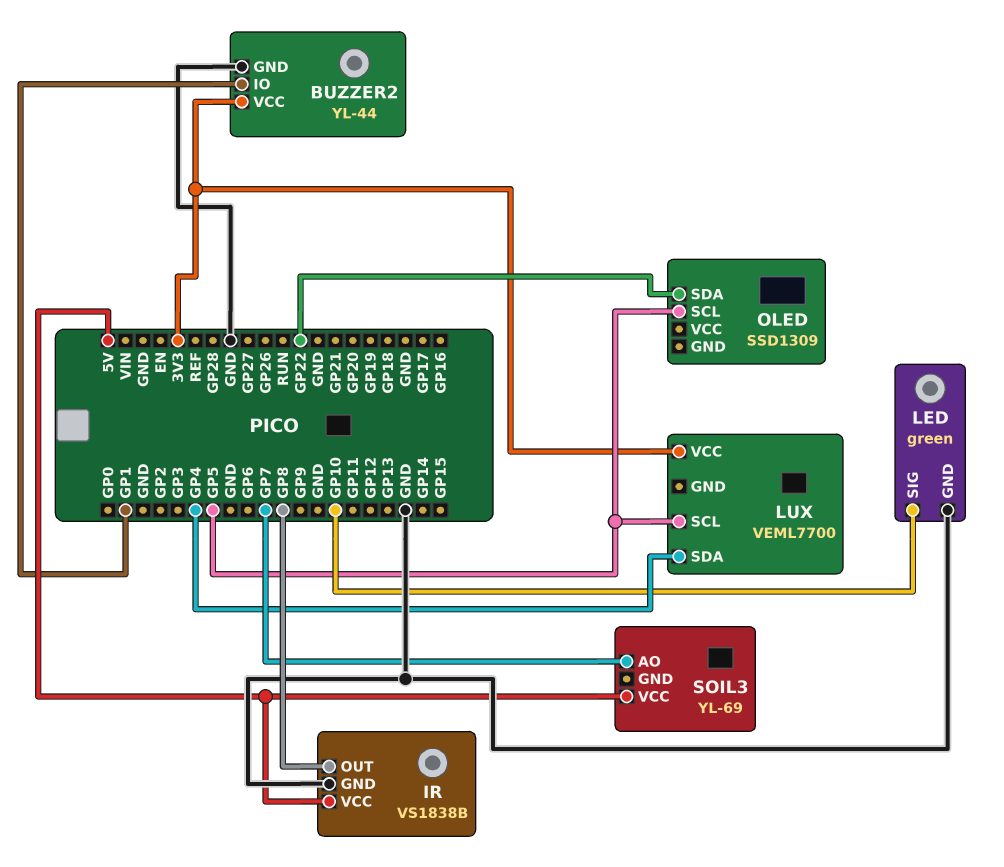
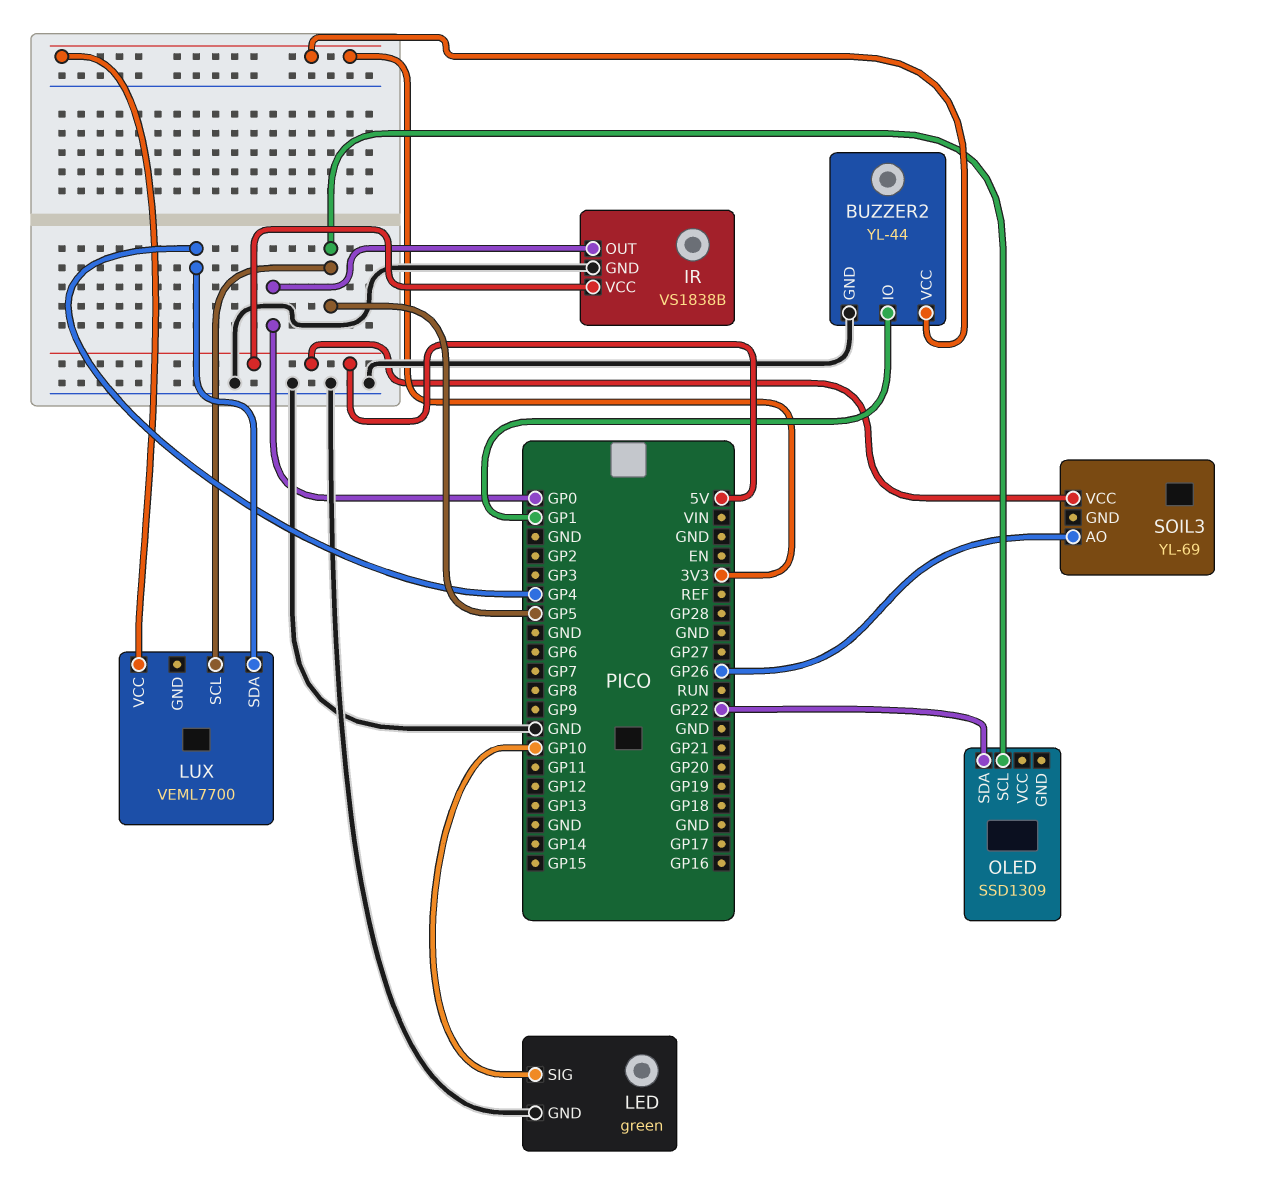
IR pin OUT: GP8 -> GP0
SOIL3 pin AO: GP7 -> GP26

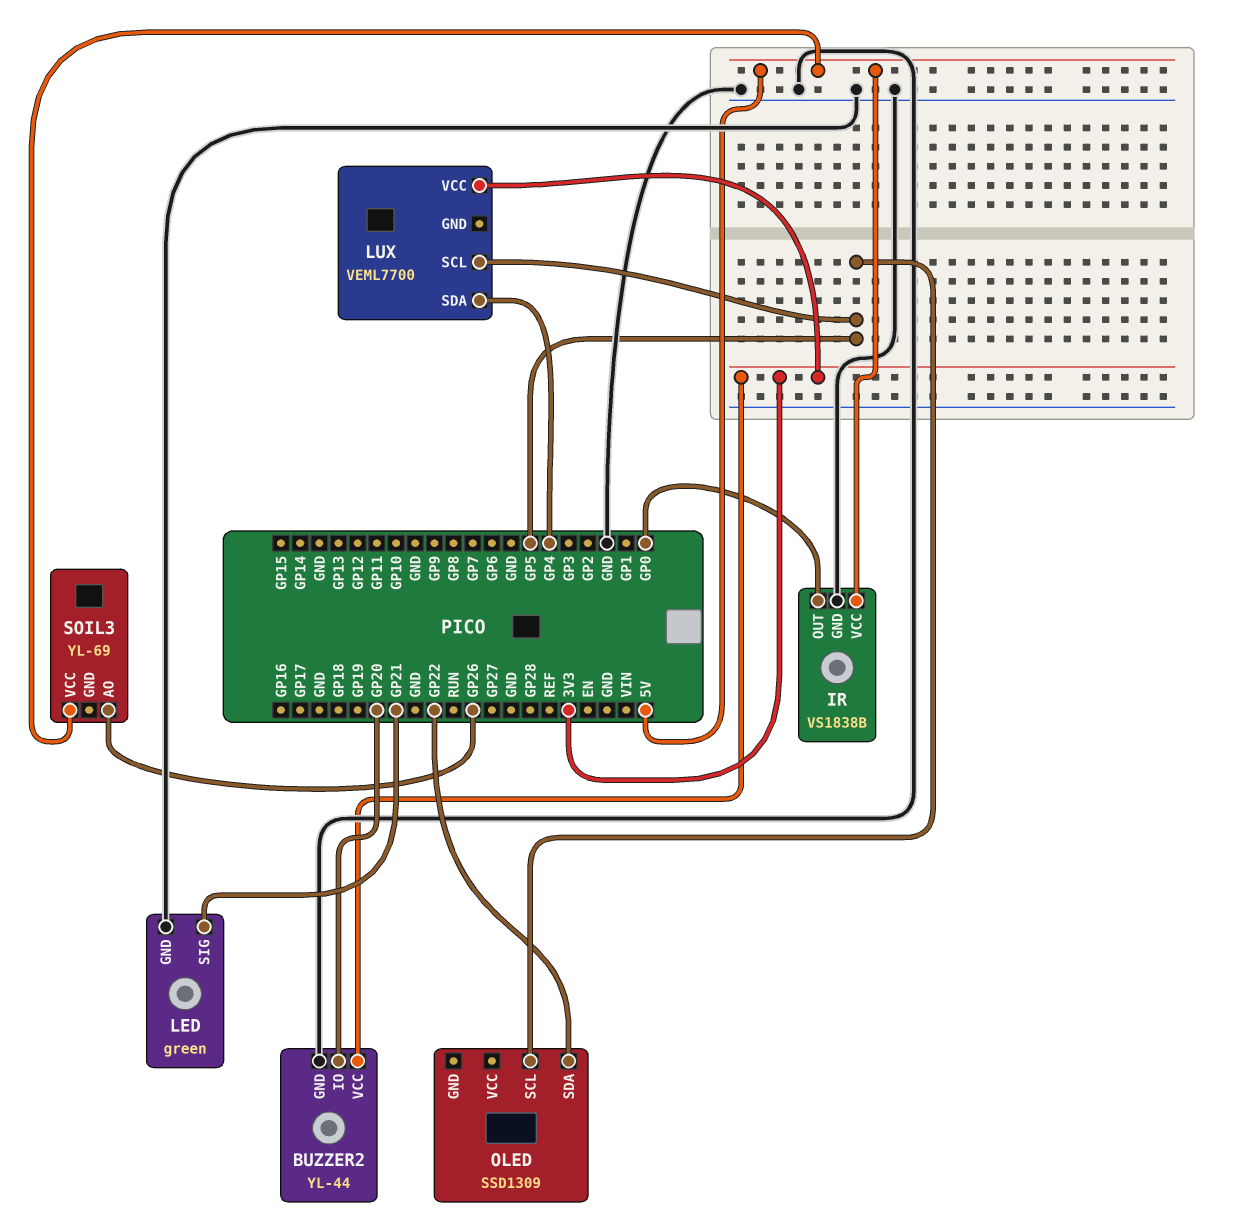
BUZZER2 pin IO: GP1 -> GP20
LED pin SIG: GP10 -> GP21

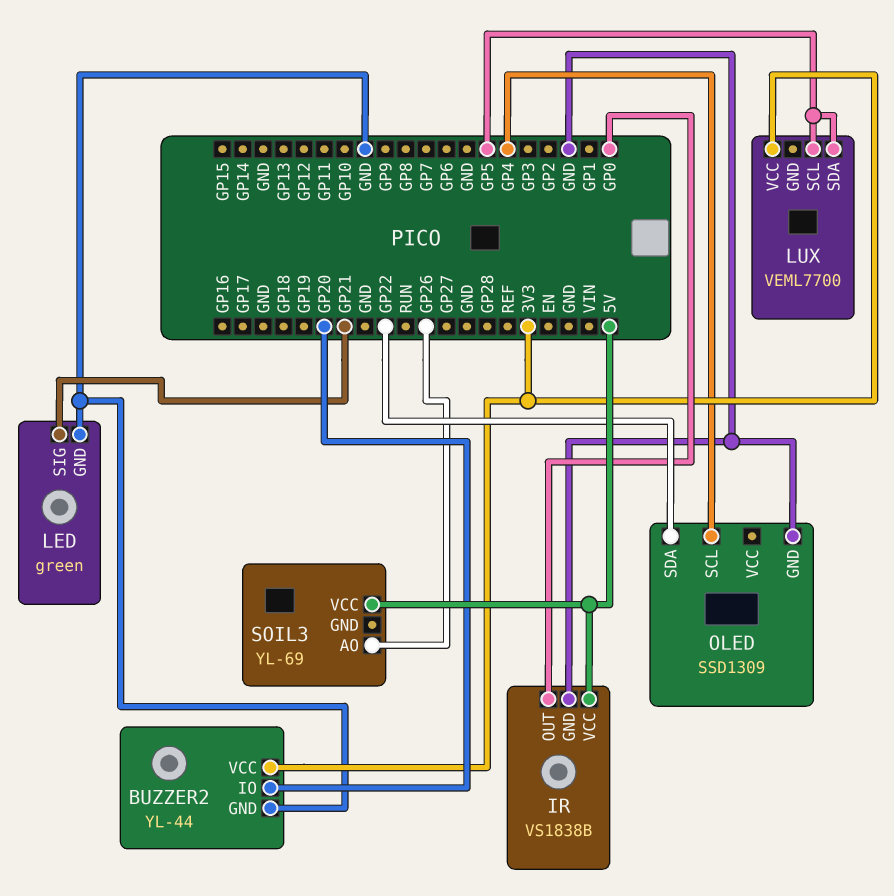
LUX pin SDA: GP4 -> GP5
OLED pin GND: none -> GND
OLED pin SCL: GP5 -> GP4

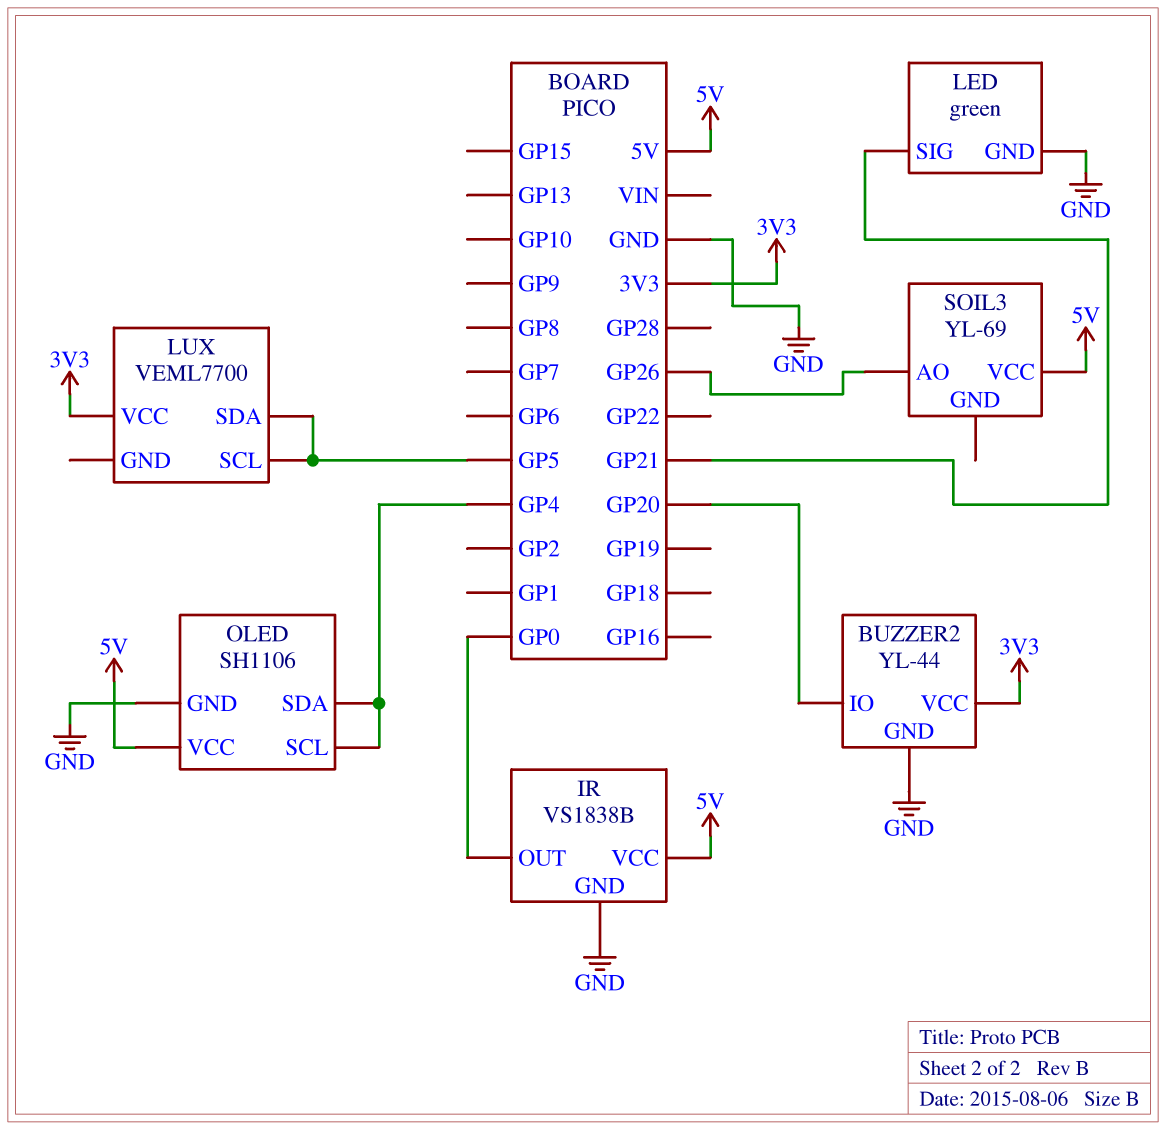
OLED: SSD1309 -> SH1106
OLED pin SDA: GP22 -> GP4
OLED pin VCC: none -> 5V

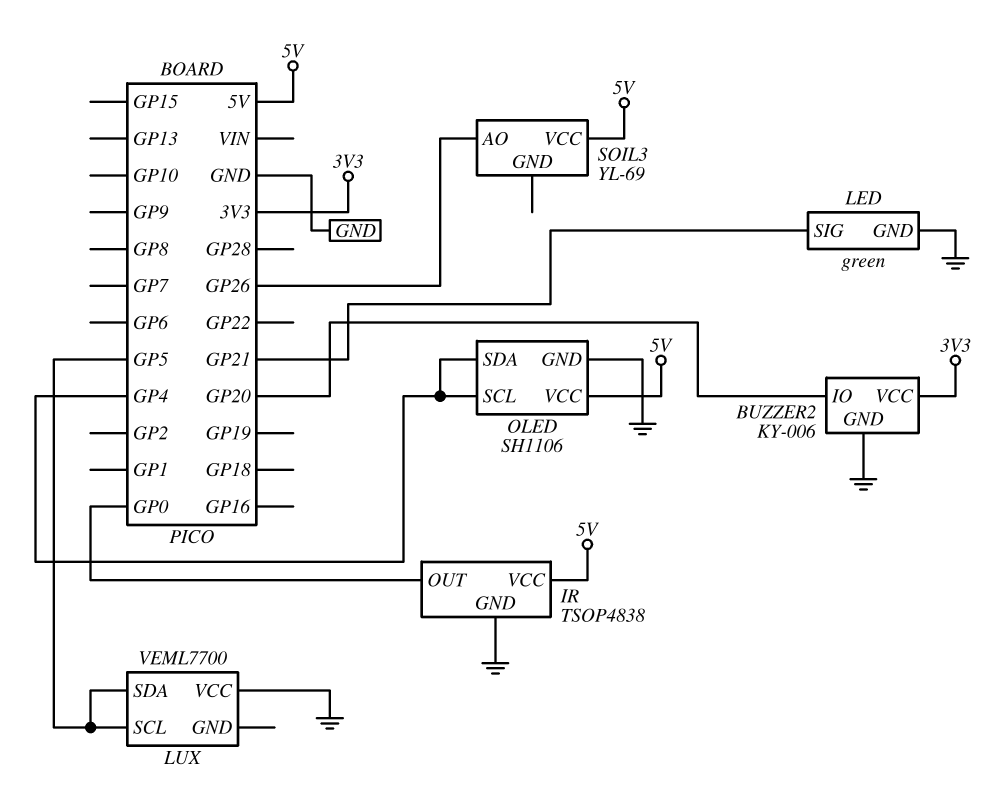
BUZZER2: YL-44 -> KY-006
IR: VS1838B -> TSOP4838
LUX pin VCC: 3V3 -> GND

